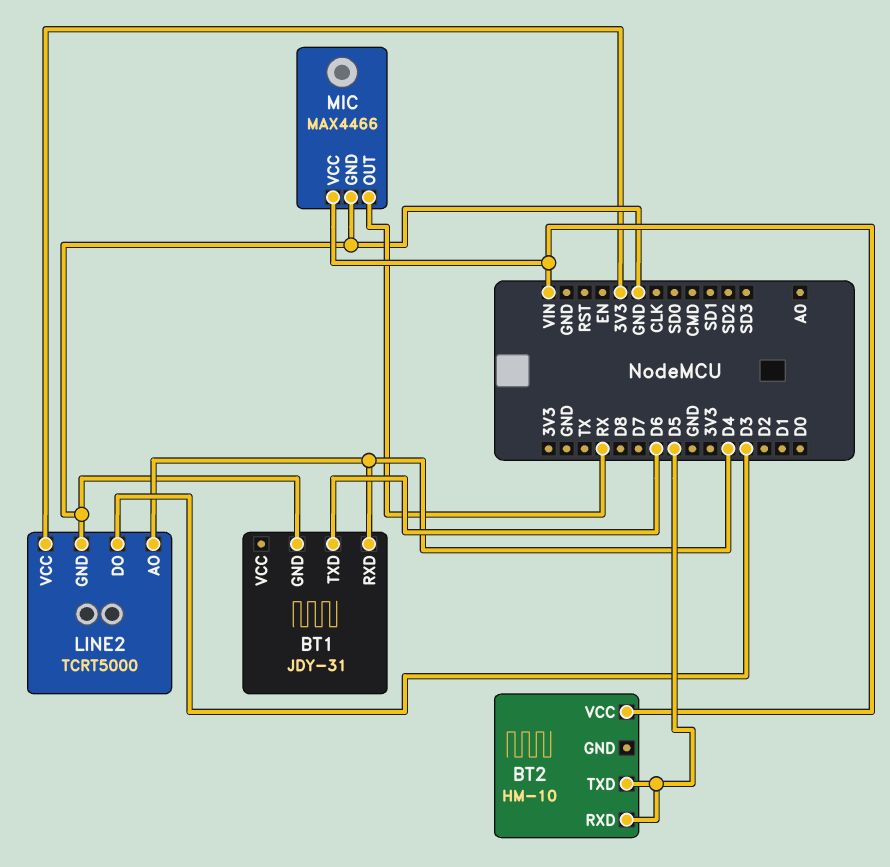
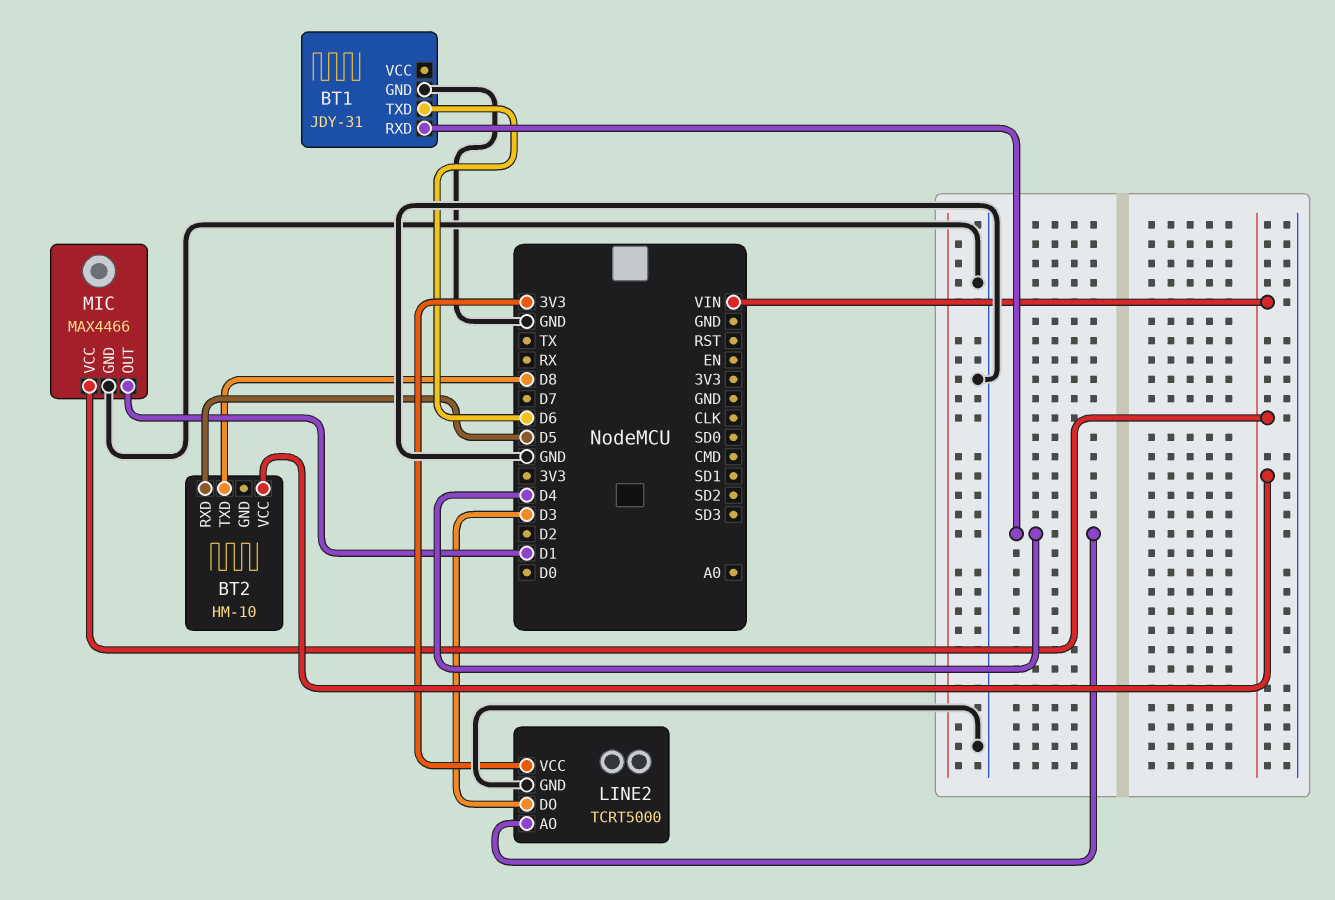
BT2 pin TXD: D5 -> D8
MIC pin OUT: RX -> D1

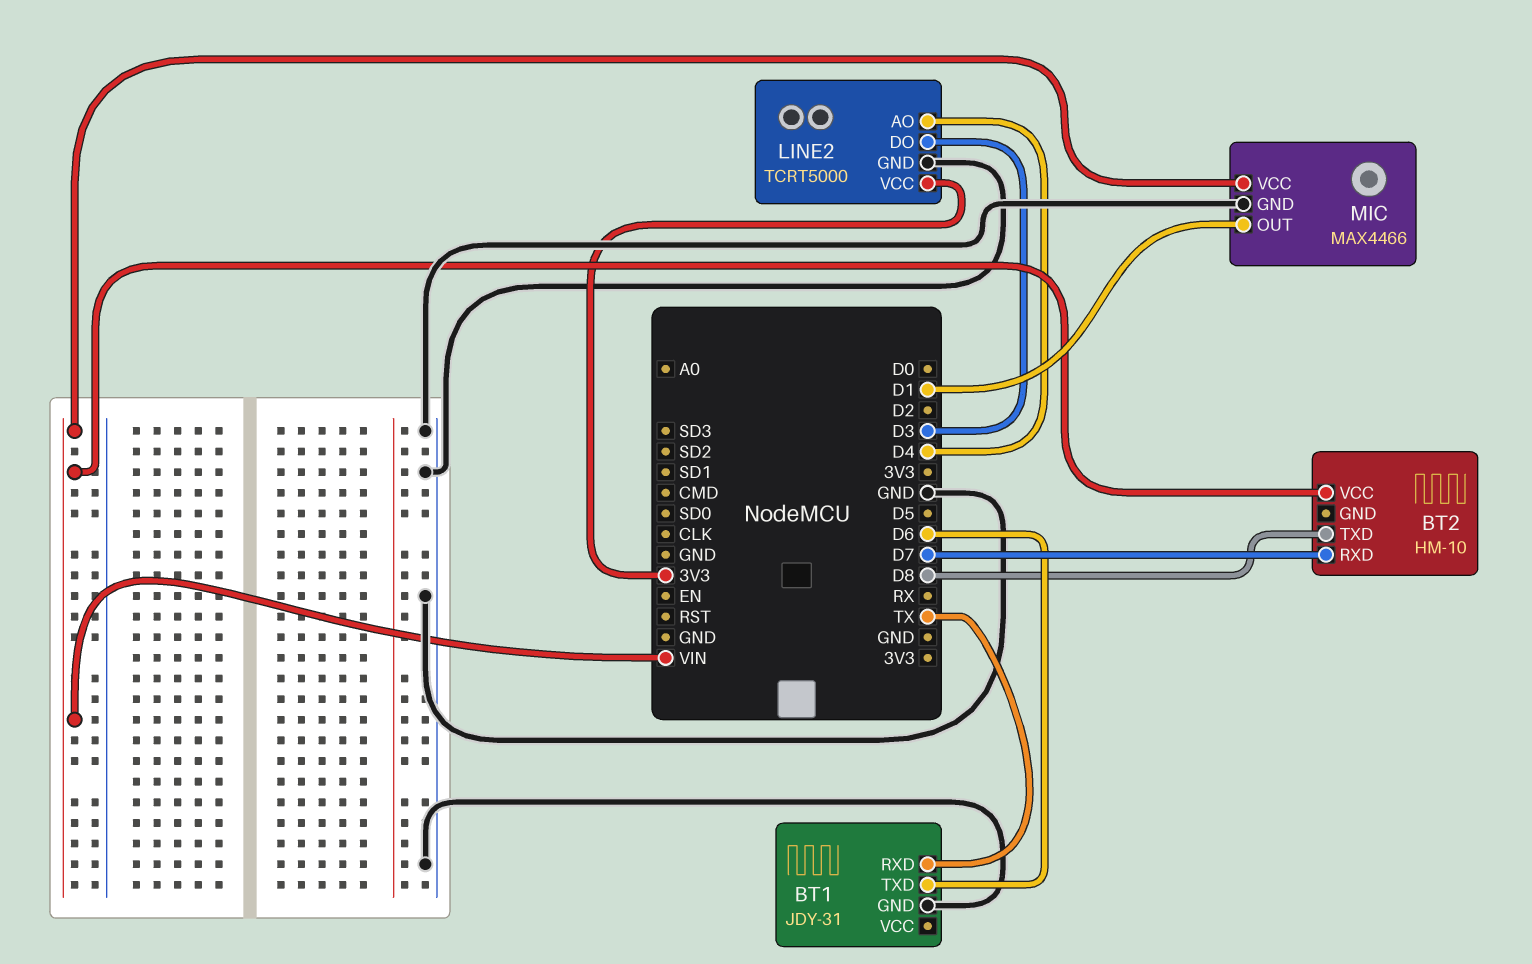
BT1 pin RXD: D4 -> TX
BT2 pin RXD: D5 -> D7

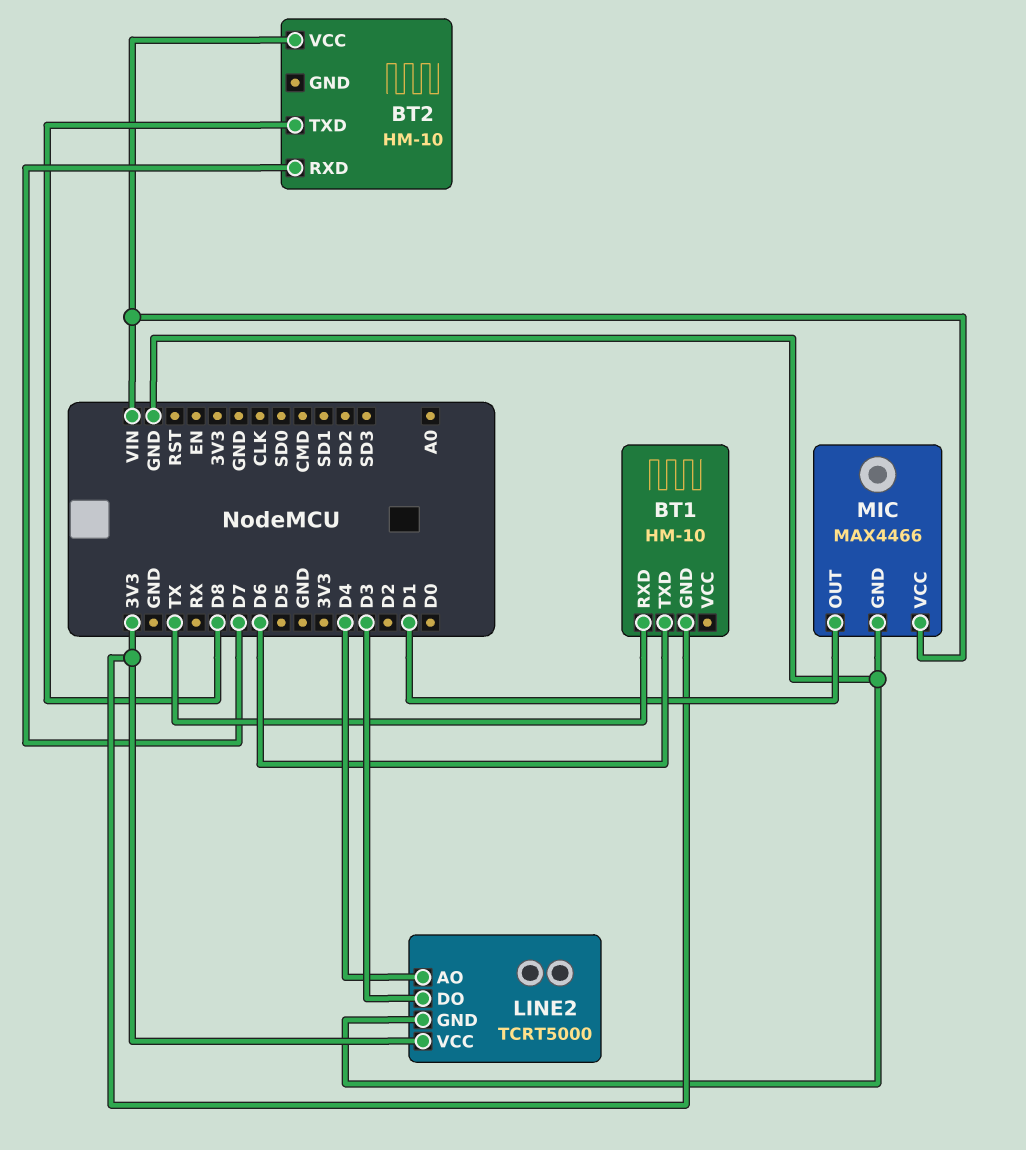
BT1: JDY-31 -> HM-10
BT1 pin GND: GND -> 3V3

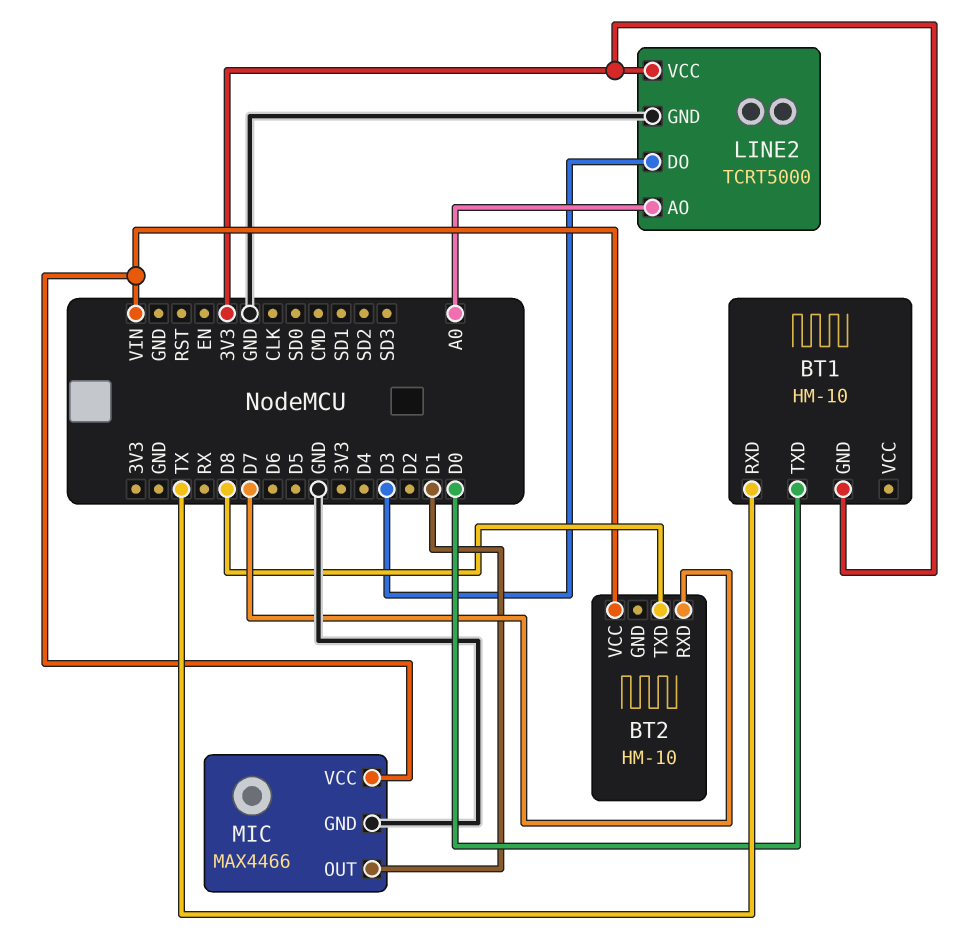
BT1 pin TXD: D6 -> D0
LINE2 pin AO: D4 -> A0

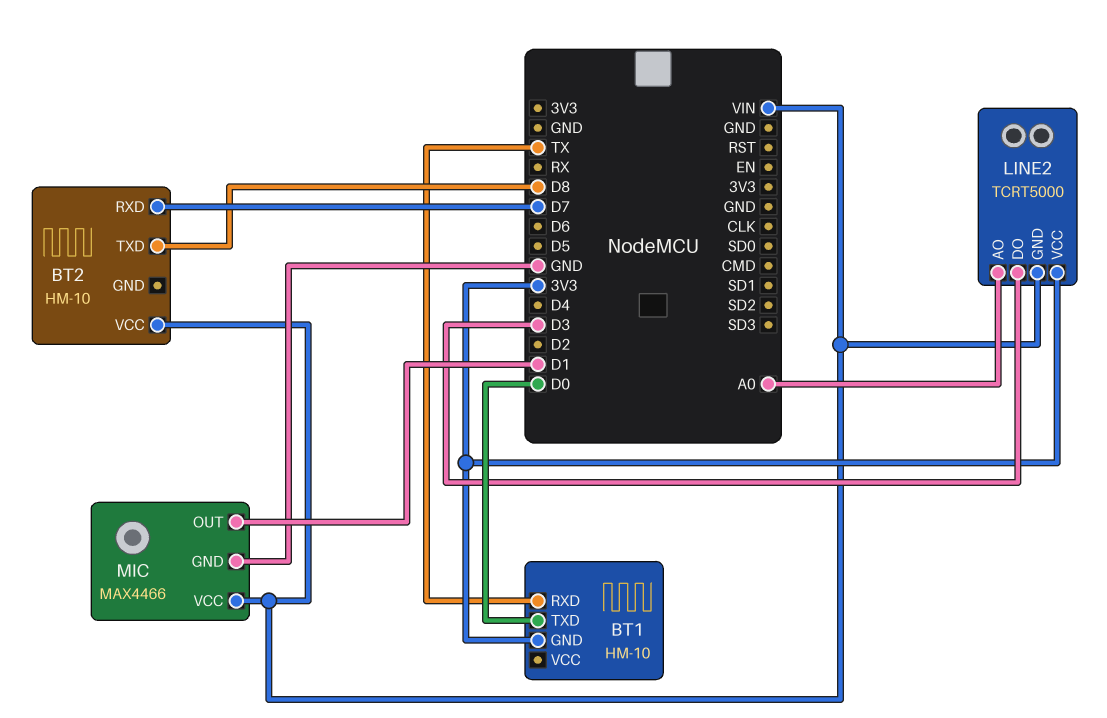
LINE2 pin GND: GND -> VIN

